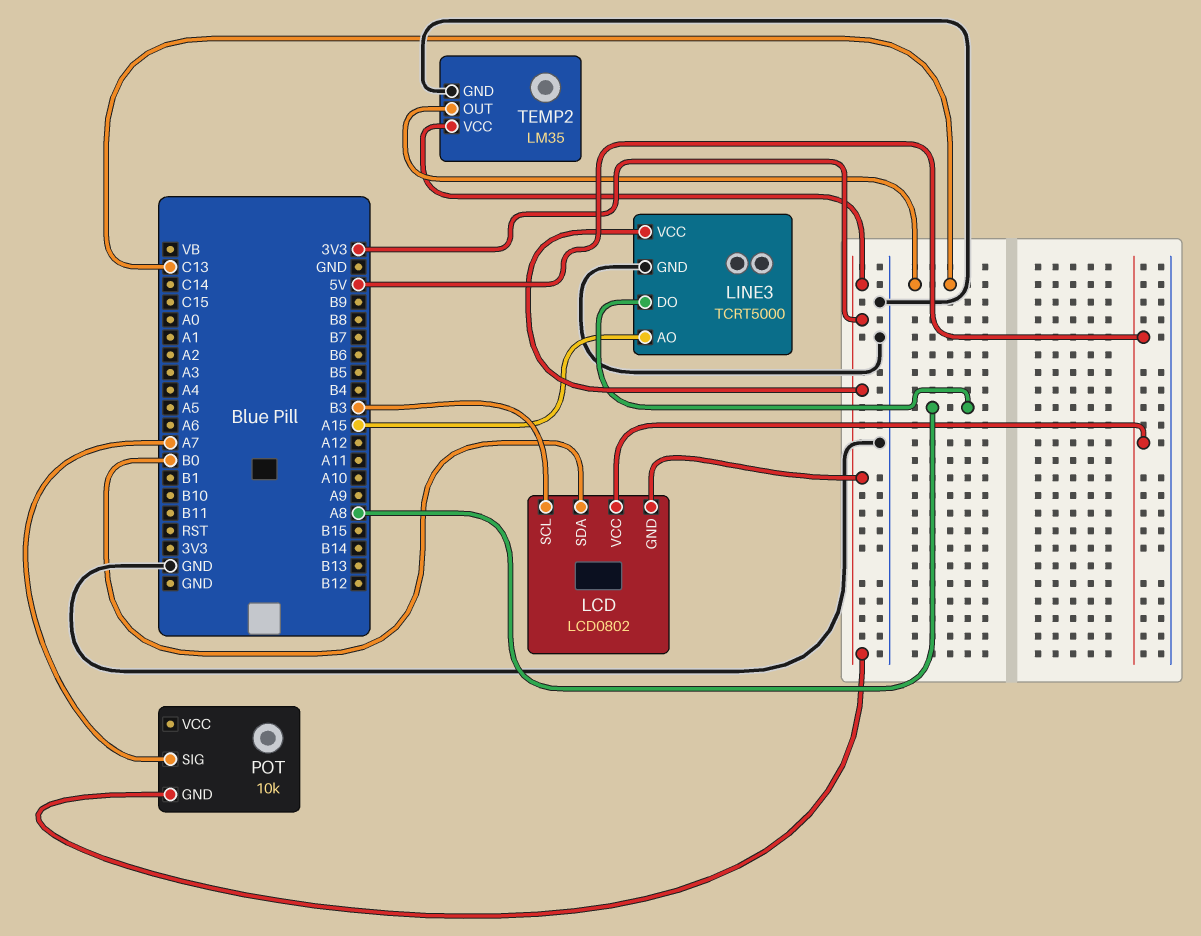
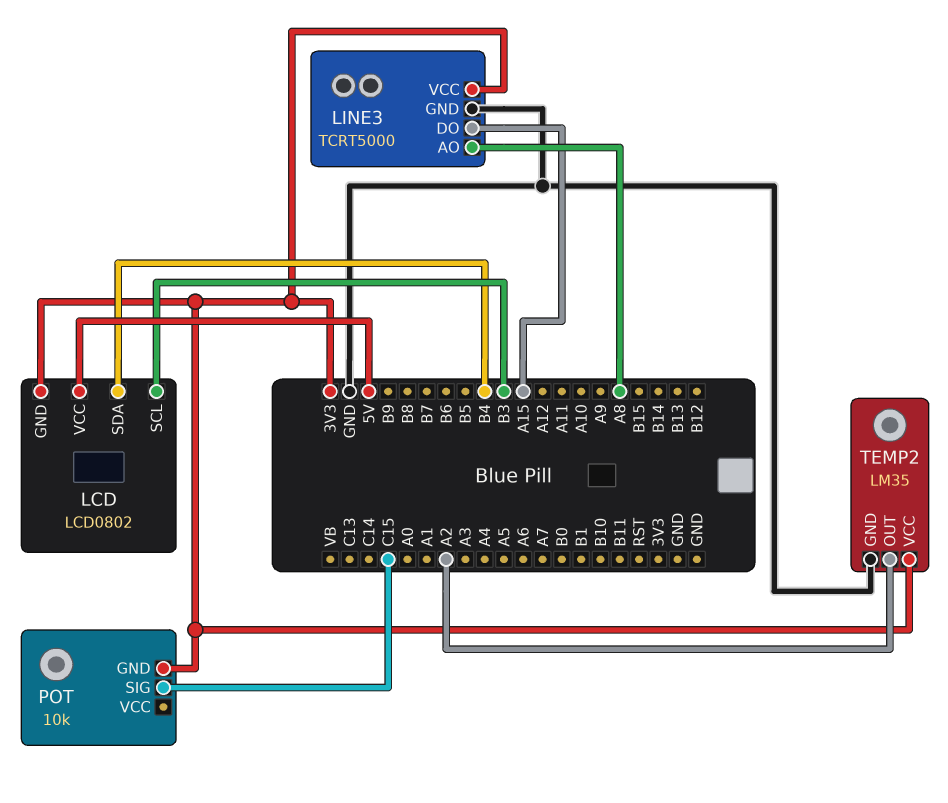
LCD pin SDA: B0 -> B4
LINE3 pin AO: A15 -> A8
LINE3 pin DO: A8 -> A15
POT pin SIG: A7 -> C15
TEMP2 pin OUT: C13 -> A2

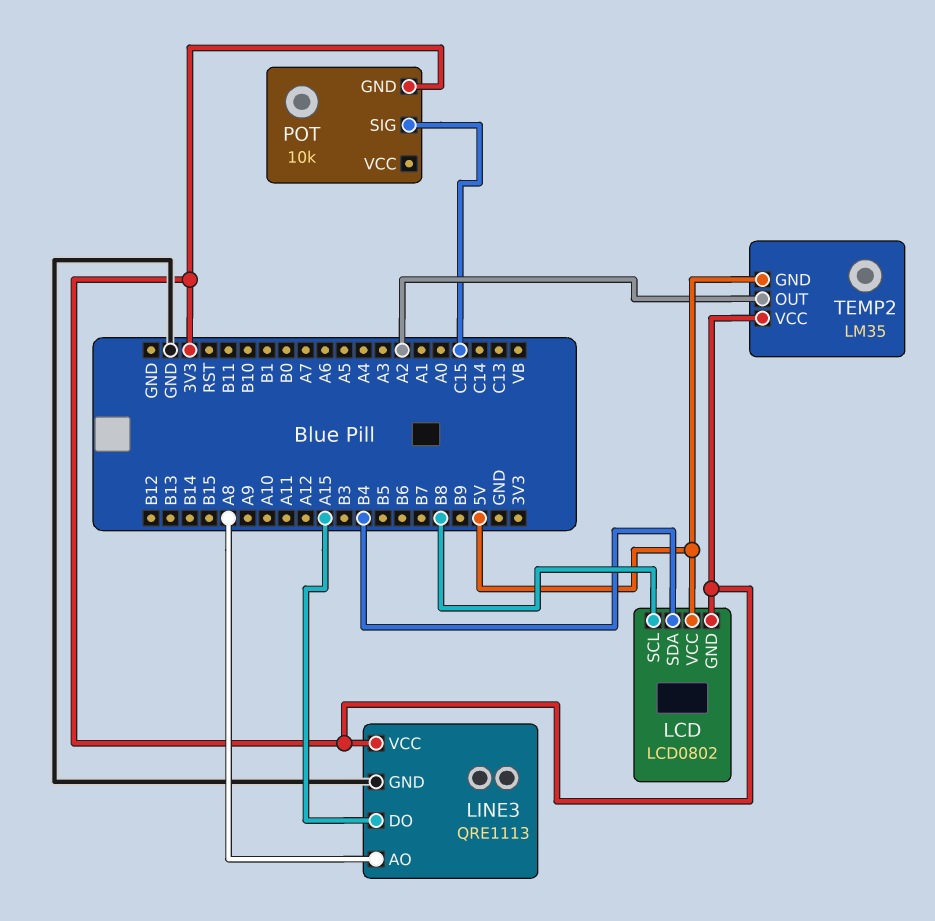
LCD pin SCL: B3 -> B8
LINE3: TCRT5000 -> QRE1113
TEMP2 pin GND: GND -> 5V

